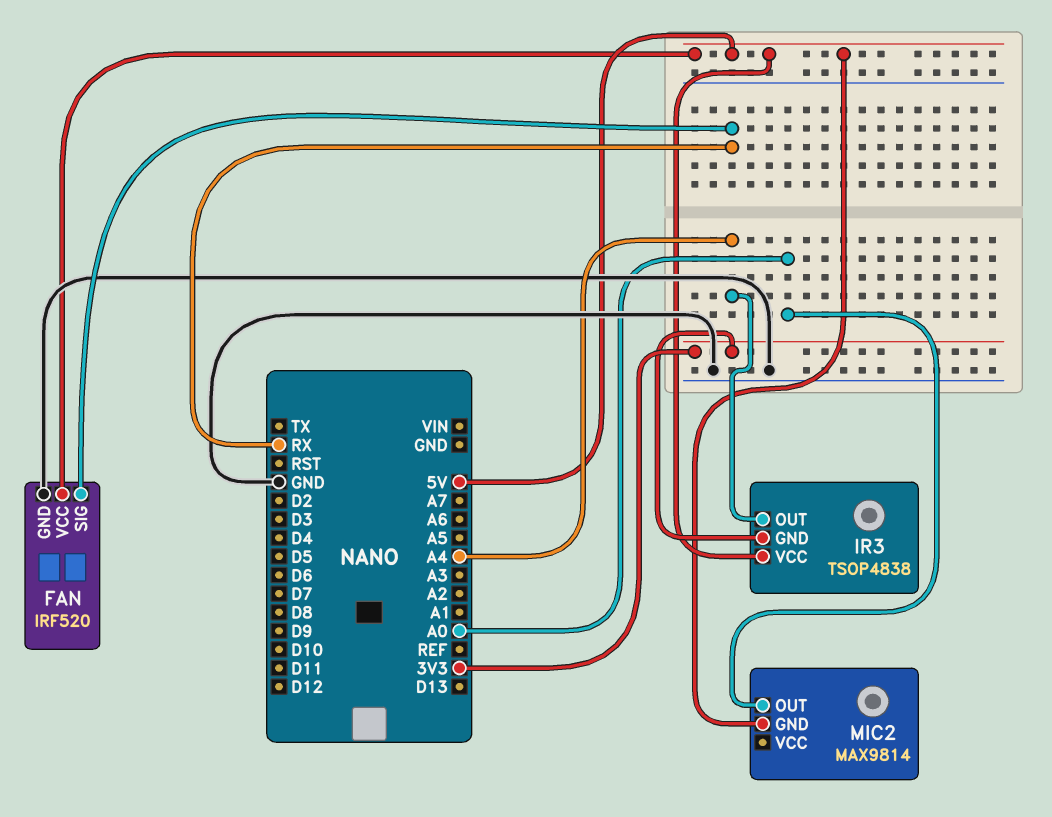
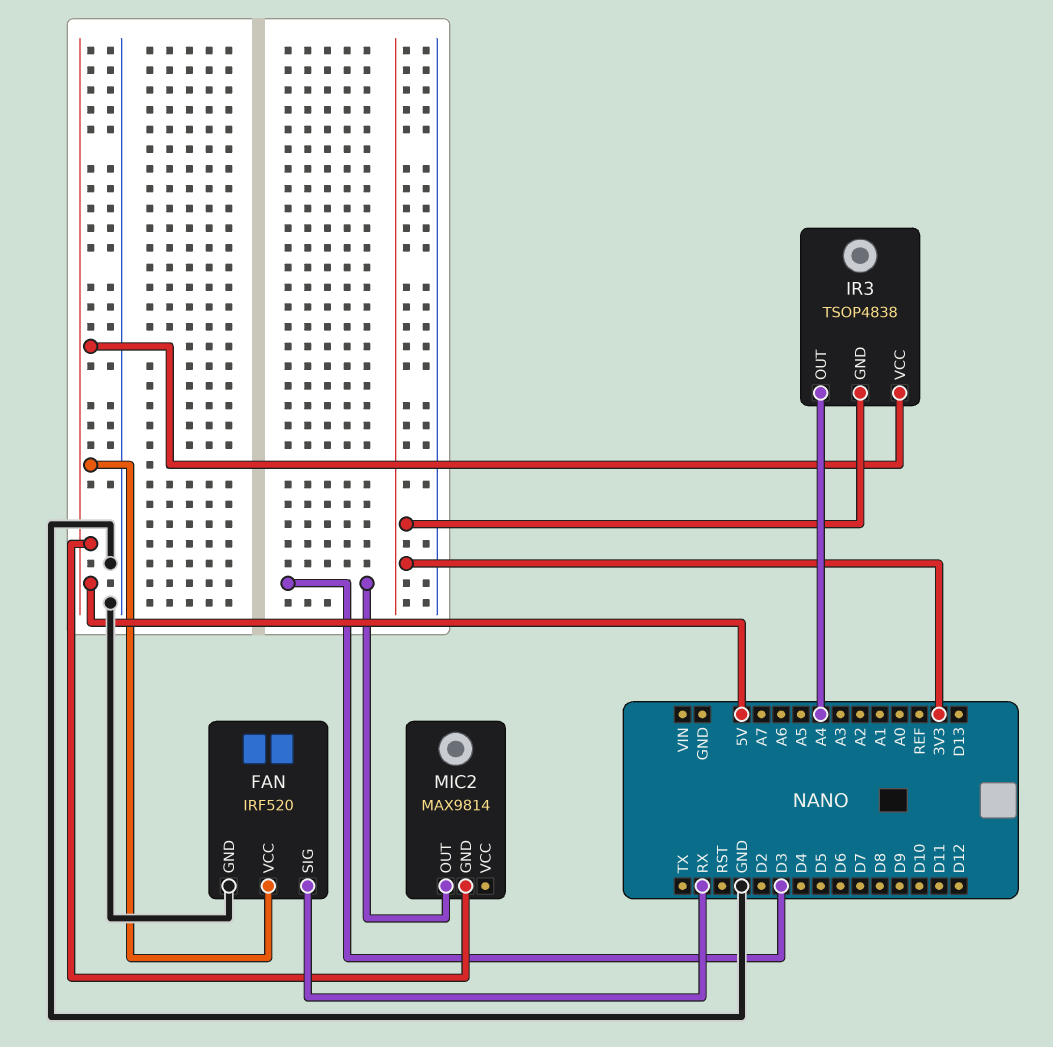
MIC2 pin OUT: A0 -> D3

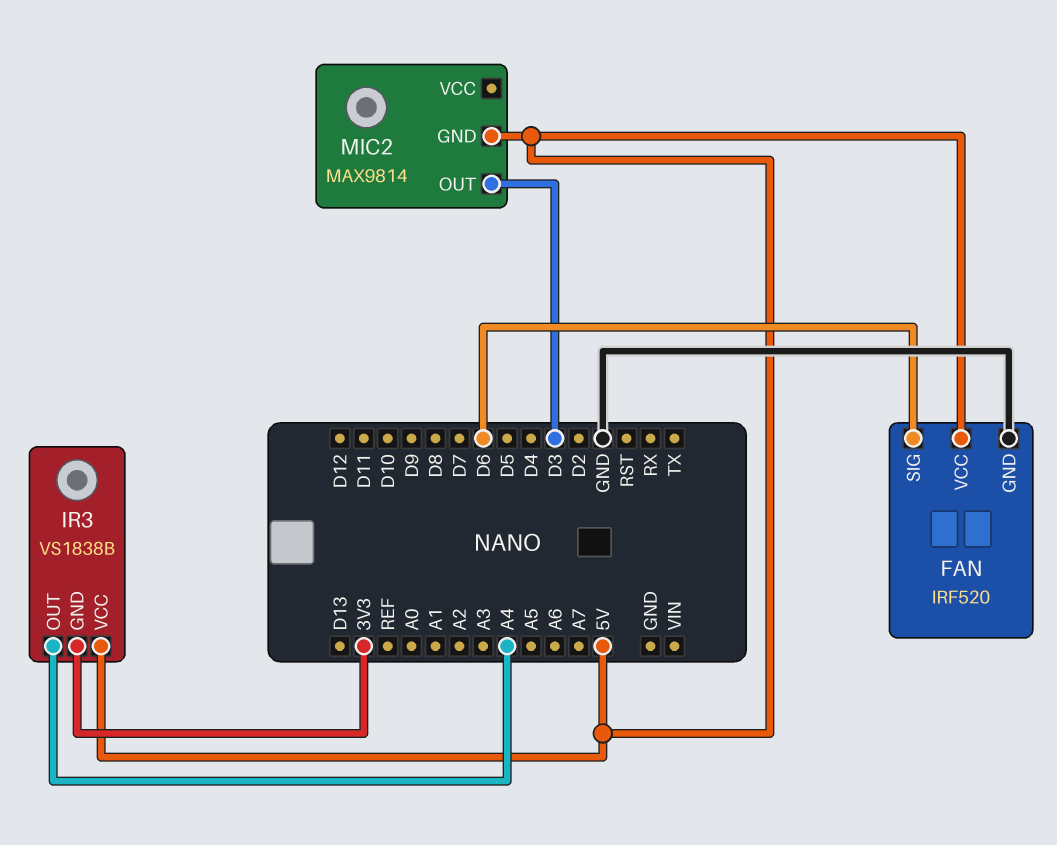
FAN pin SIG: RX -> D6
IR3: TSOP4838 -> VS1838B

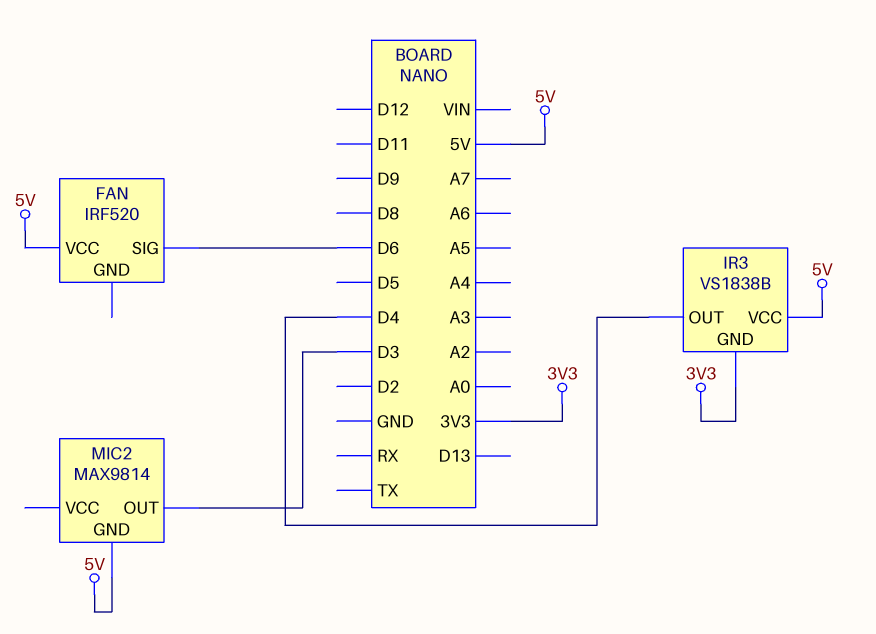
FAN pin GND: GND -> none
IR3 pin OUT: A4 -> D4

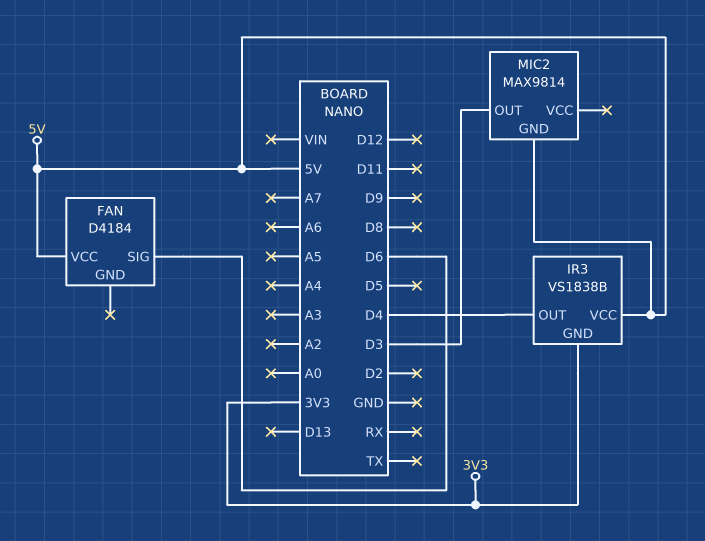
FAN: IRF520 -> D4184

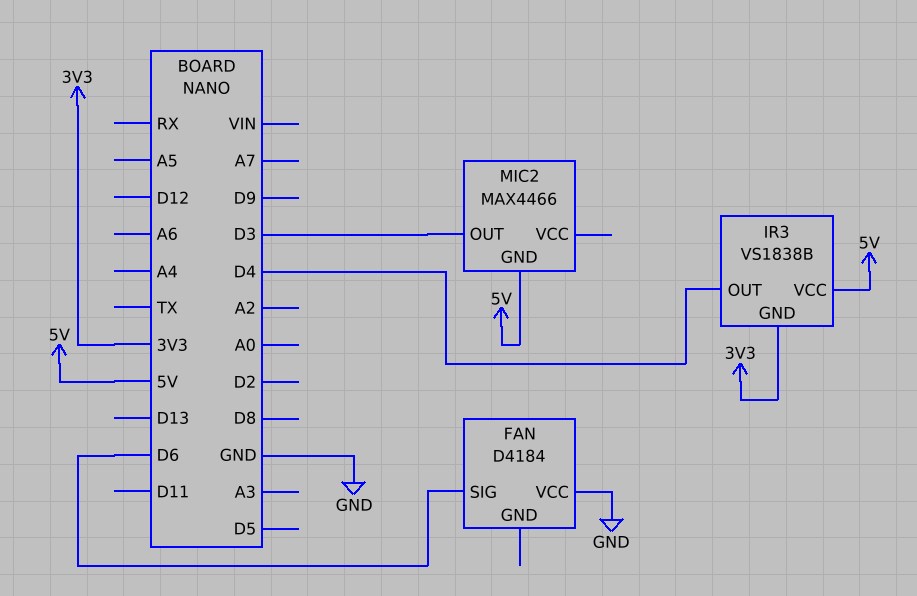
FAN pin VCC: 5V -> GND
MIC2: MAX9814 -> MAX4466

